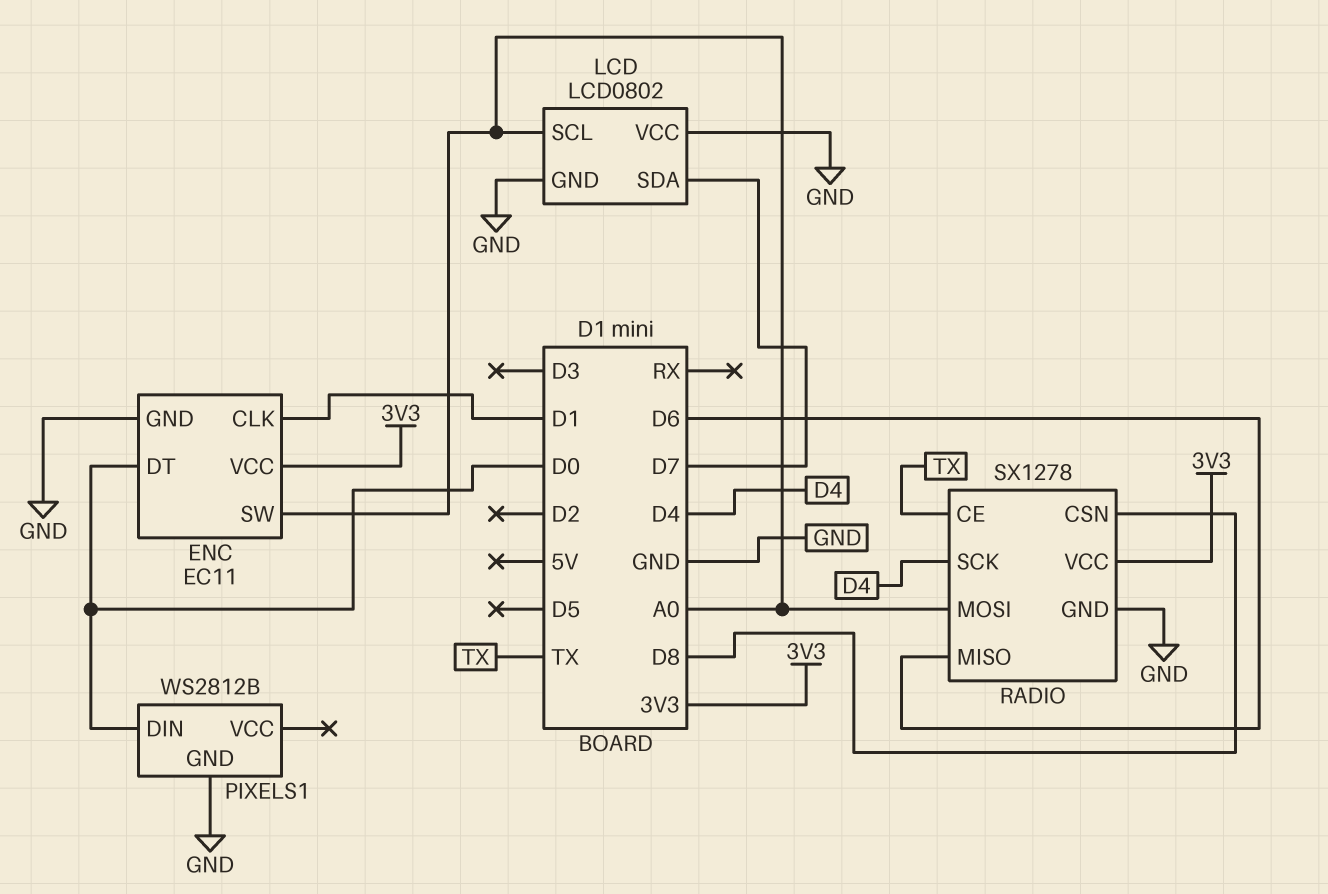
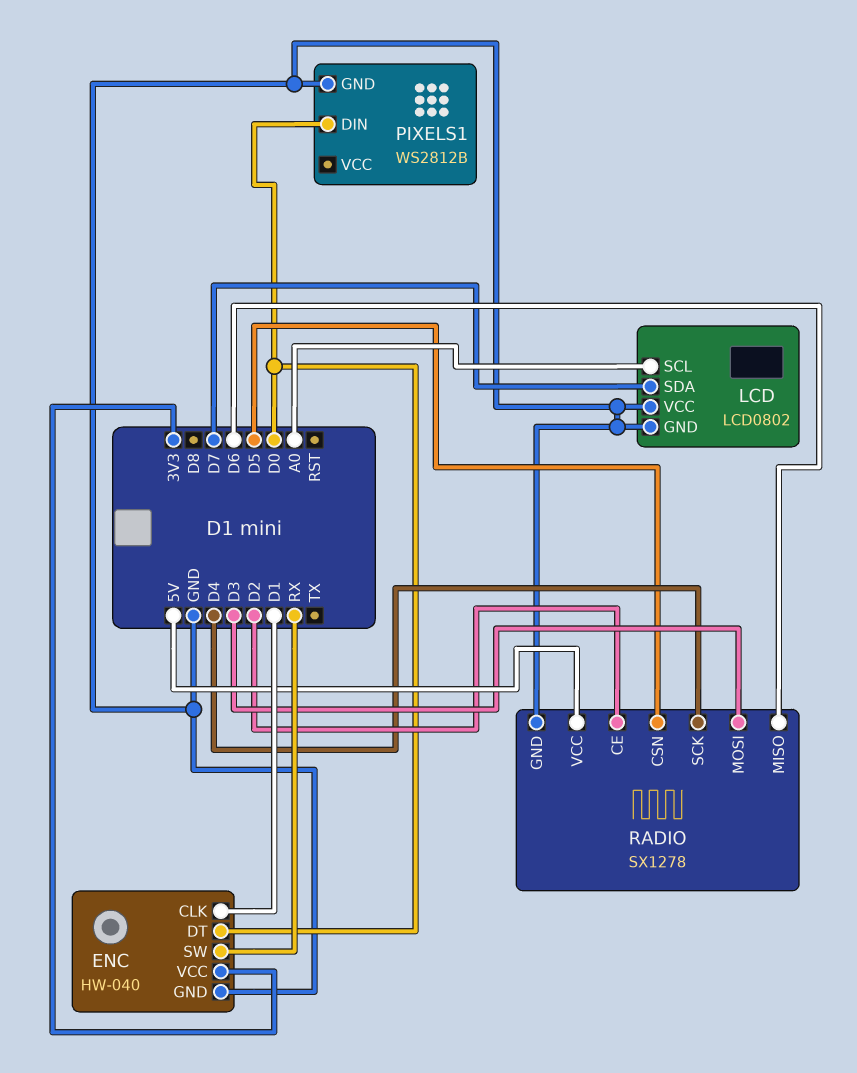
ENC: EC11 -> HW-040
ENC pin SW: A0 -> RX
RADIO pin CE: TX -> D2
RADIO pin CSN: D8 -> D5
RADIO pin MOSI: A0 -> D3
RADIO pin VCC: 3V3 -> 5V

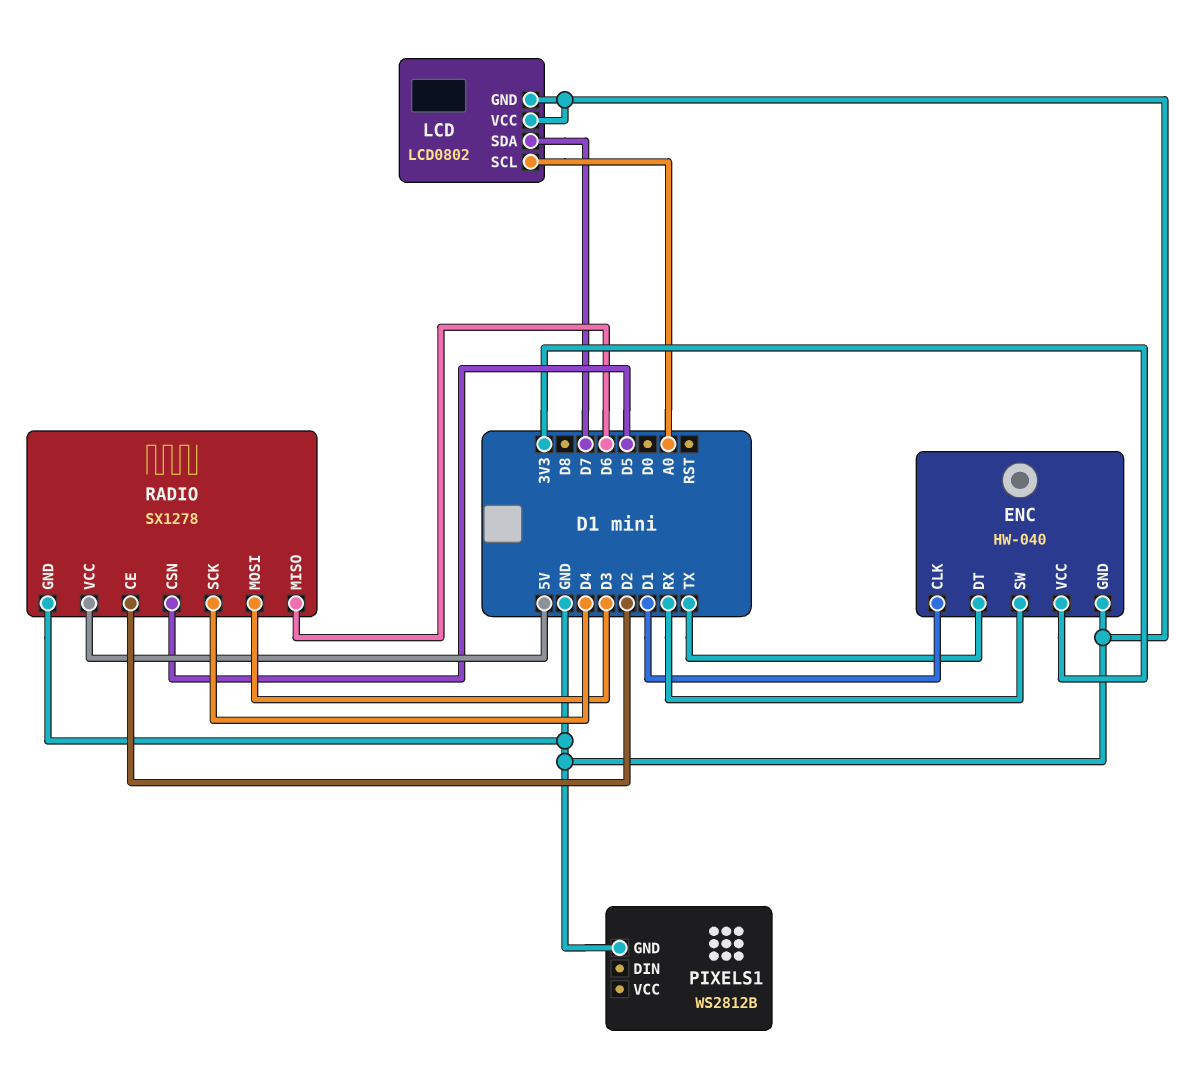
ENC pin DT: D0 -> TX
PIXELS1 pin DIN: D0 -> none

